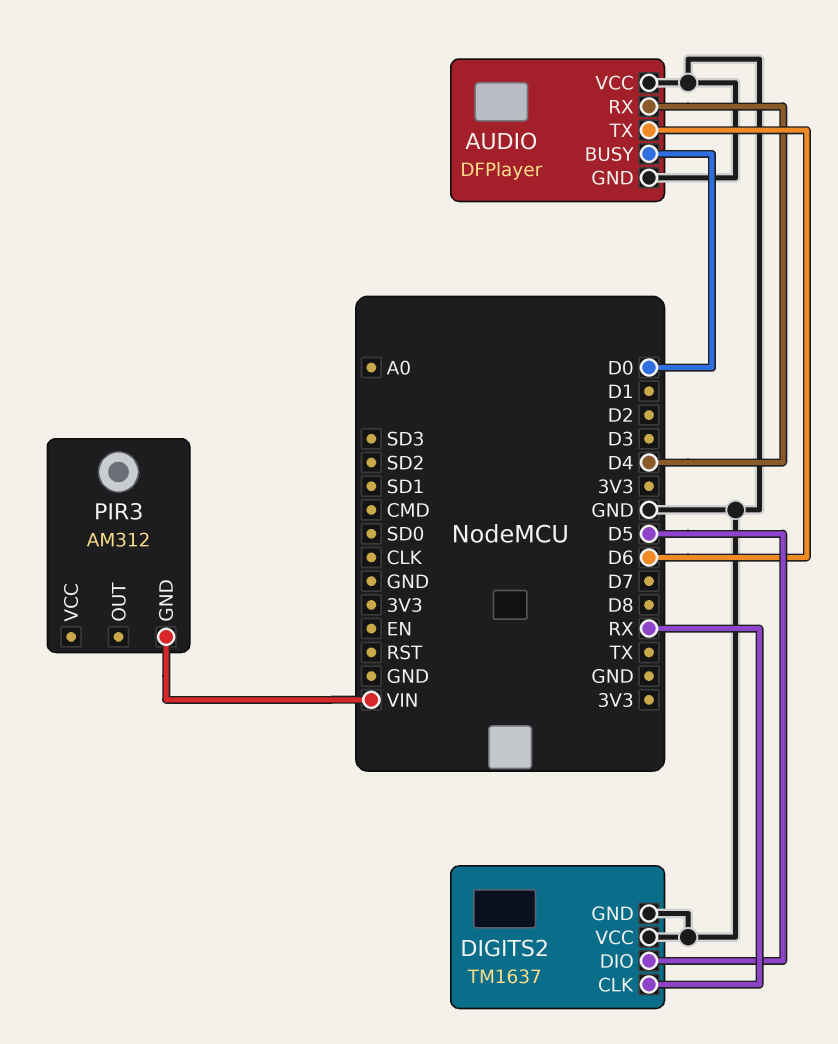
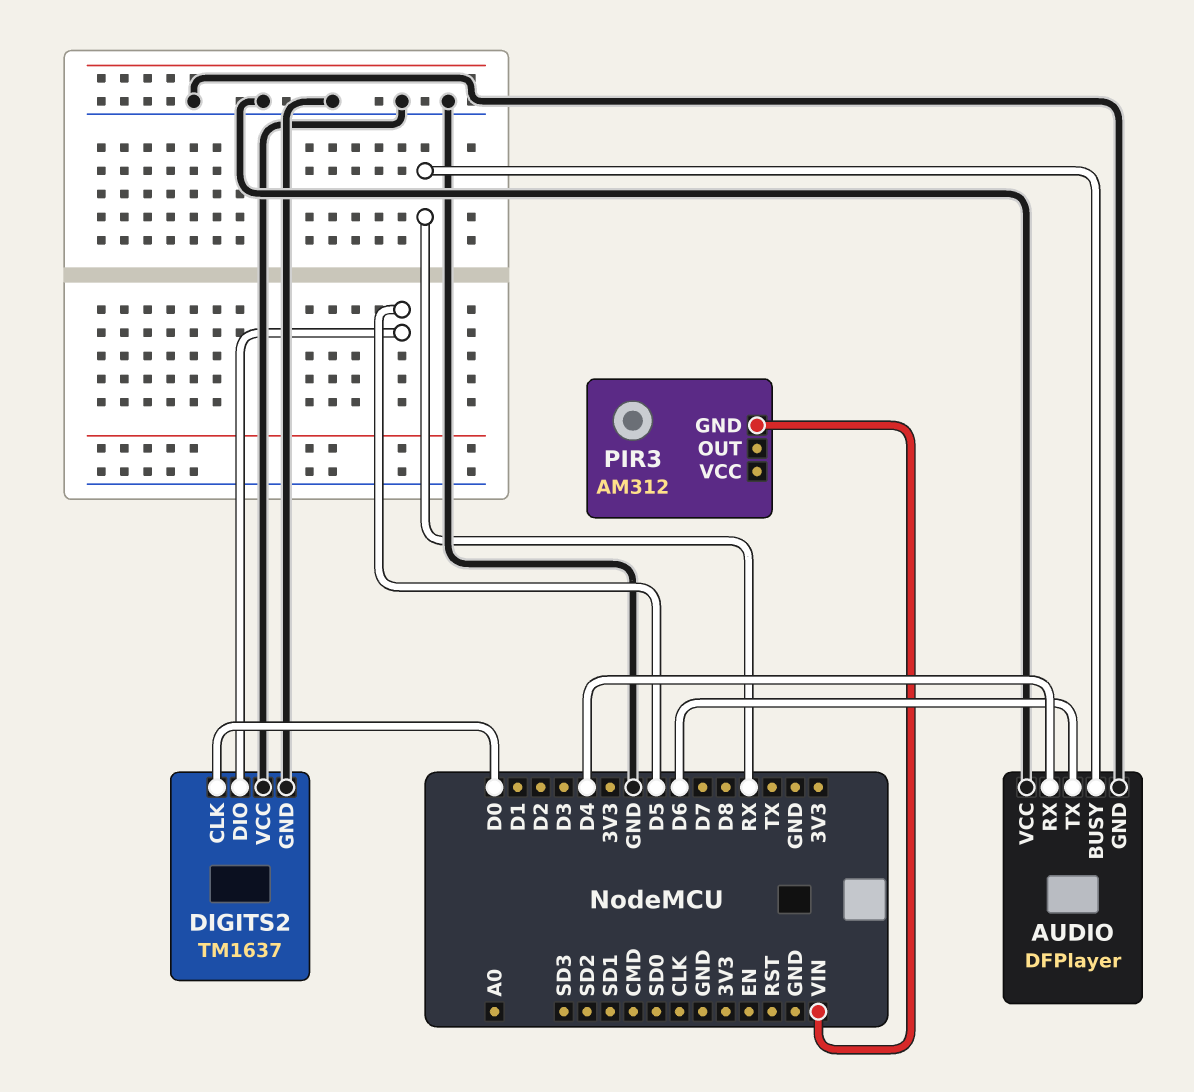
AUDIO pin BUSY: D0 -> RX
DIGITS2 pin CLK: RX -> D0

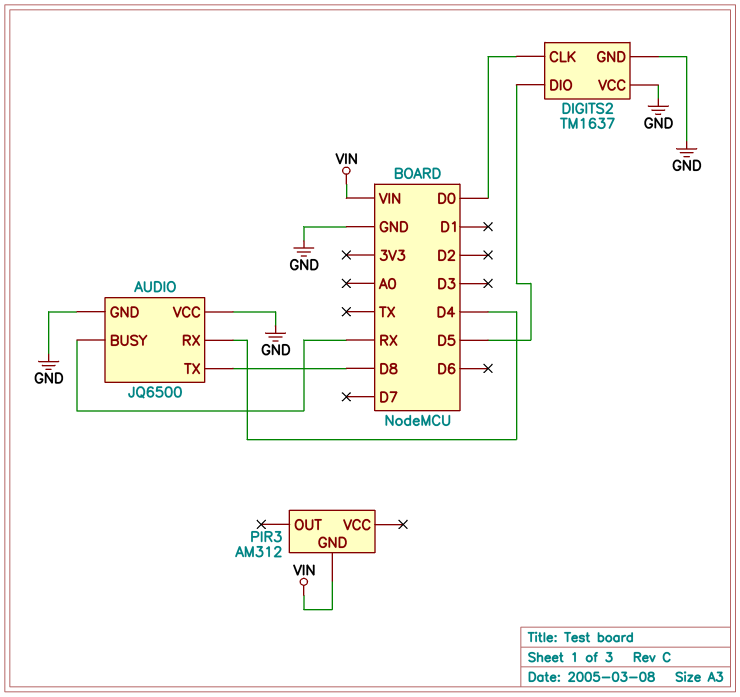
AUDIO: DFPlayer -> JQ6500
AUDIO pin TX: D6 -> D8

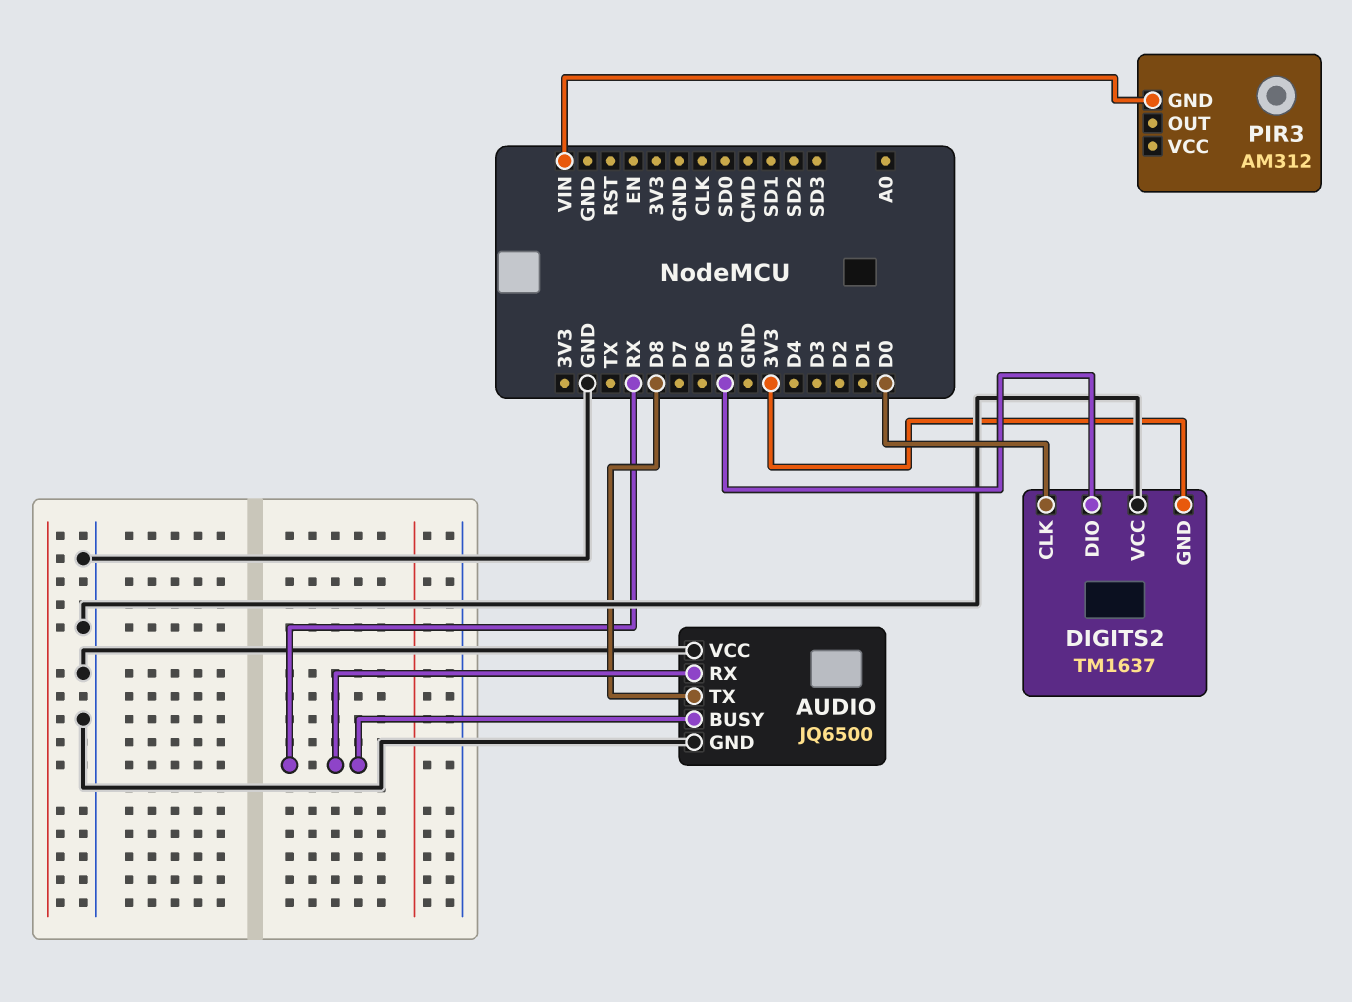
AUDIO pin RX: D4 -> RX
DIGITS2 pin GND: GND -> 3V3

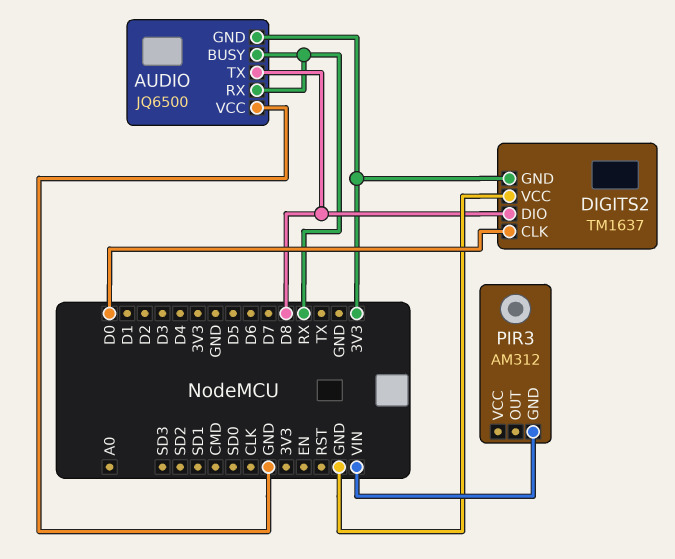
AUDIO pin GND: GND -> 3V3
DIGITS2 pin DIO: D5 -> D8

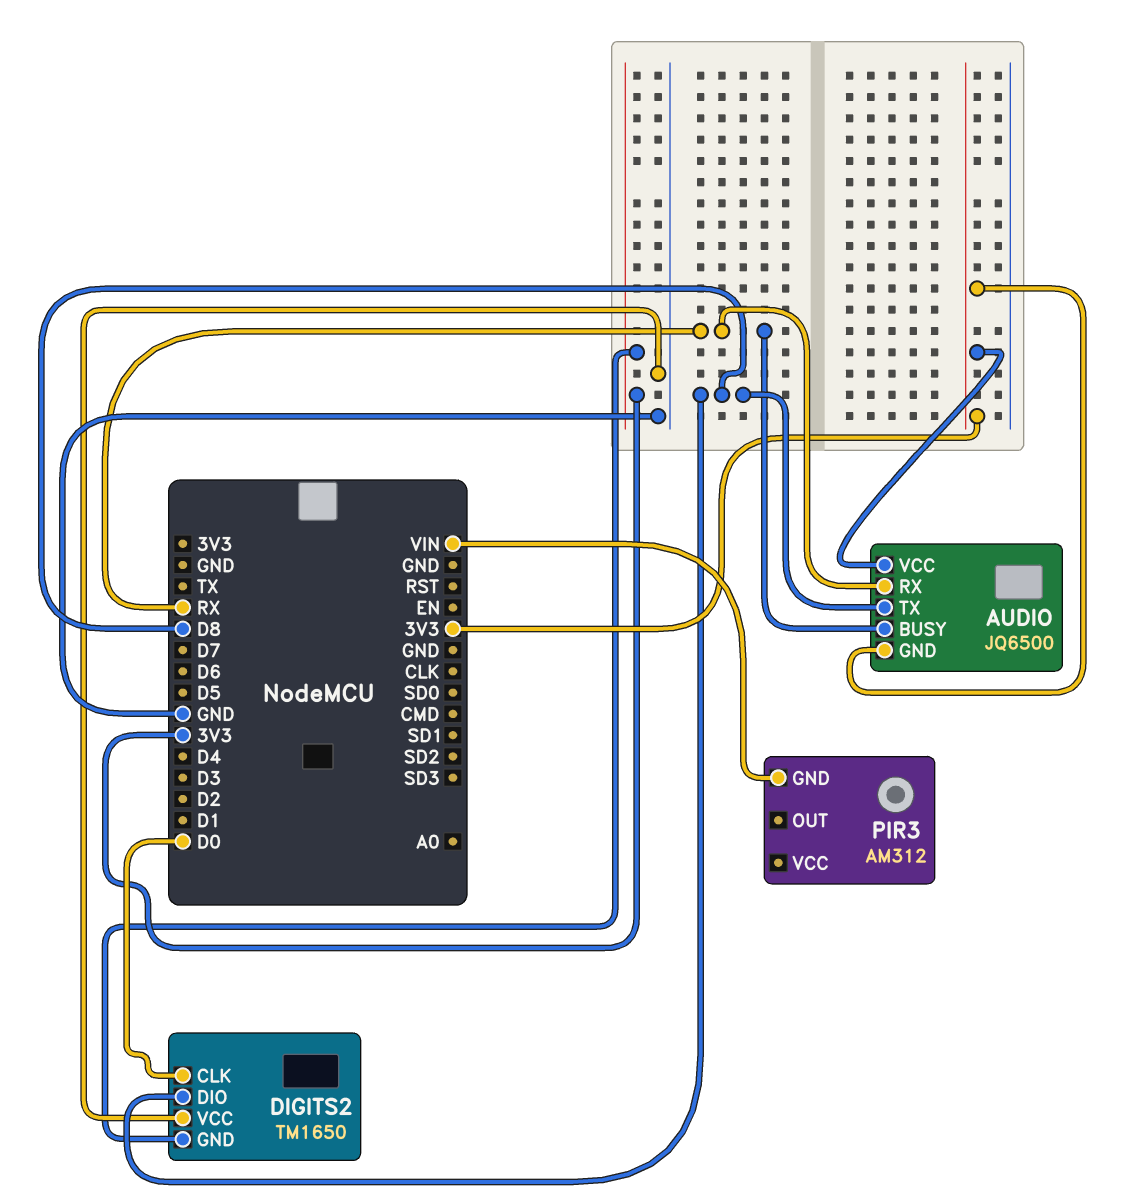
AUDIO pin VCC: GND -> 3V3
DIGITS2: TM1637 -> TM1650

